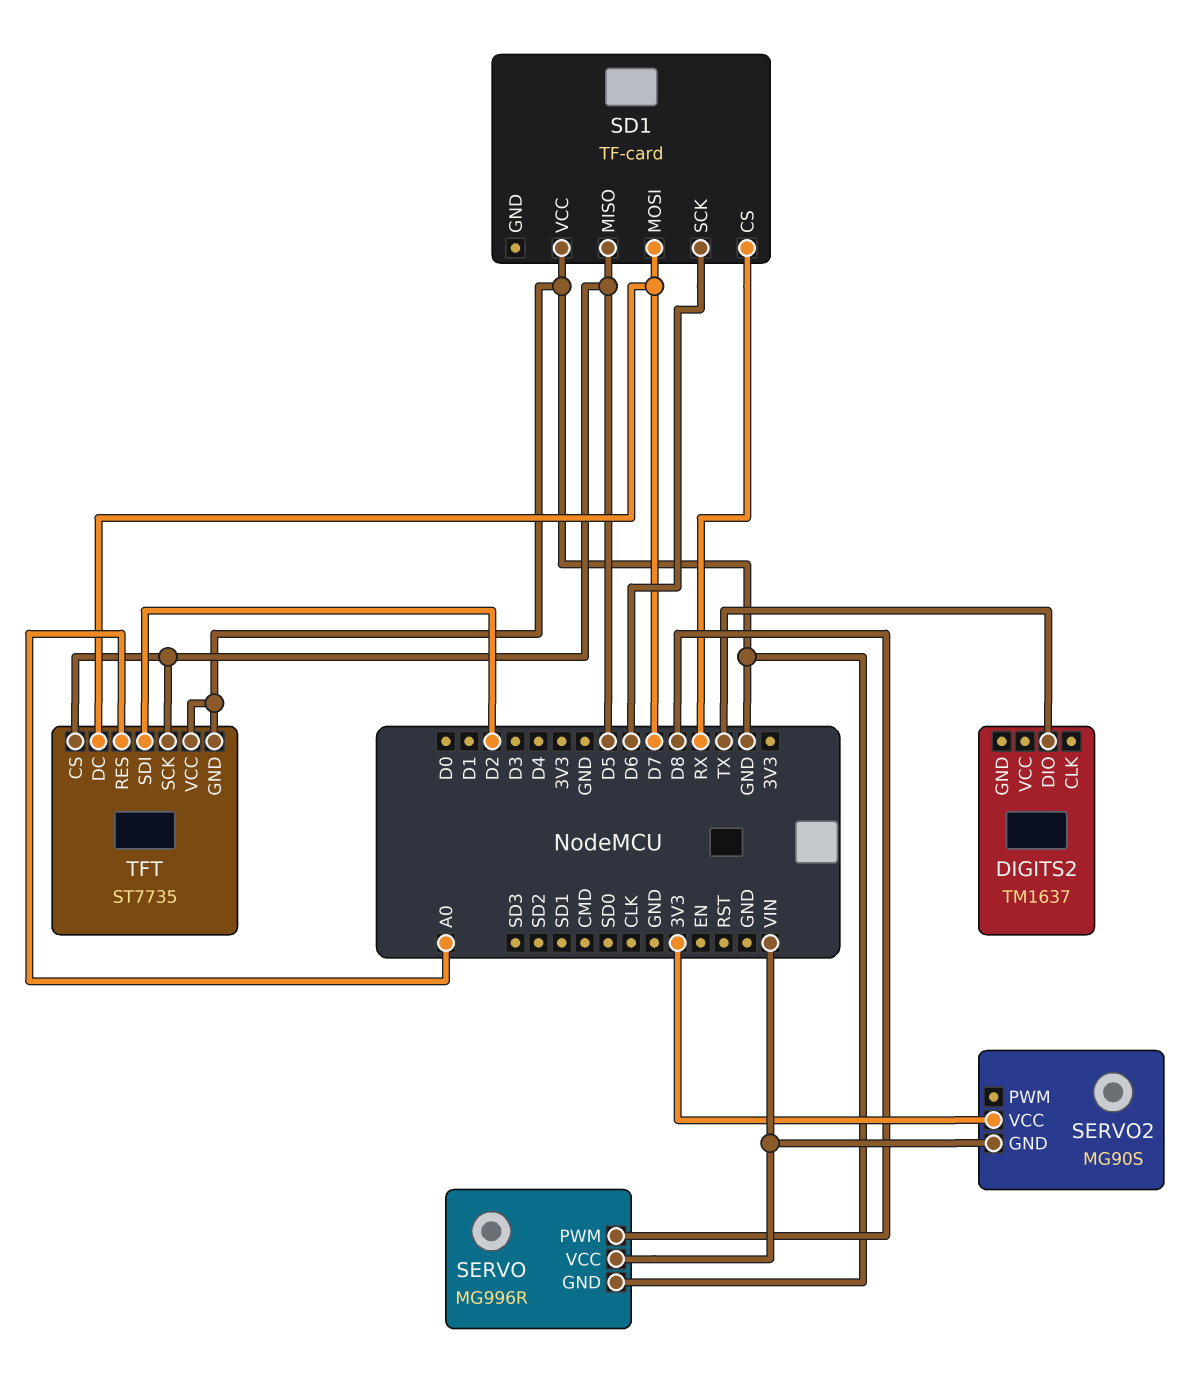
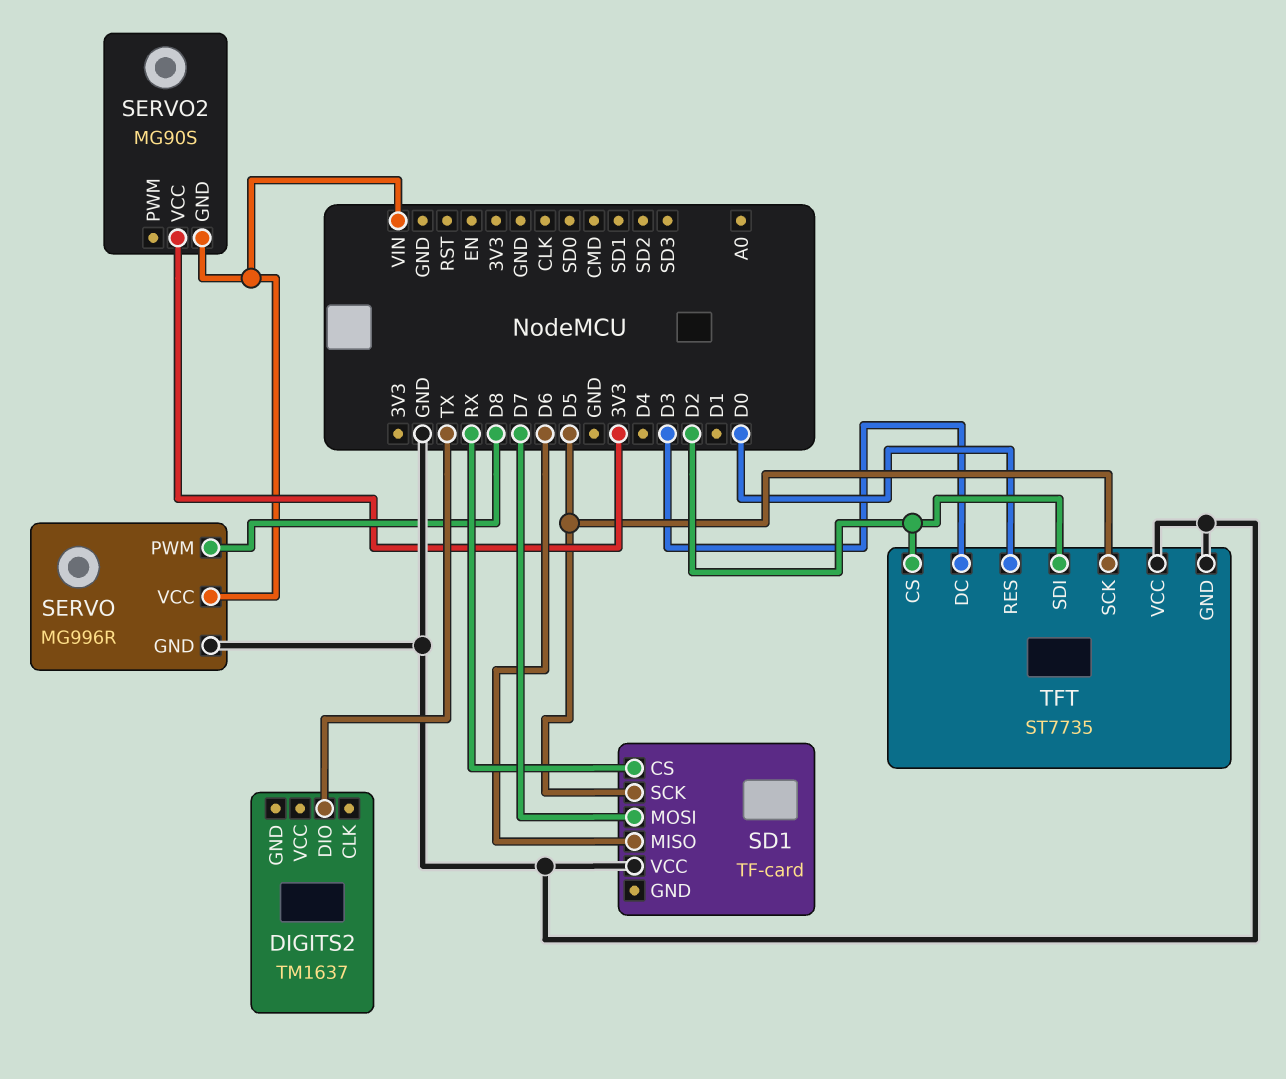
SD1 pin MISO: D5 -> D6
SD1 pin SCK: D6 -> D5
TFT pin CS: D5 -> D2
TFT pin DC: D7 -> D3
TFT pin RES: A0 -> D0

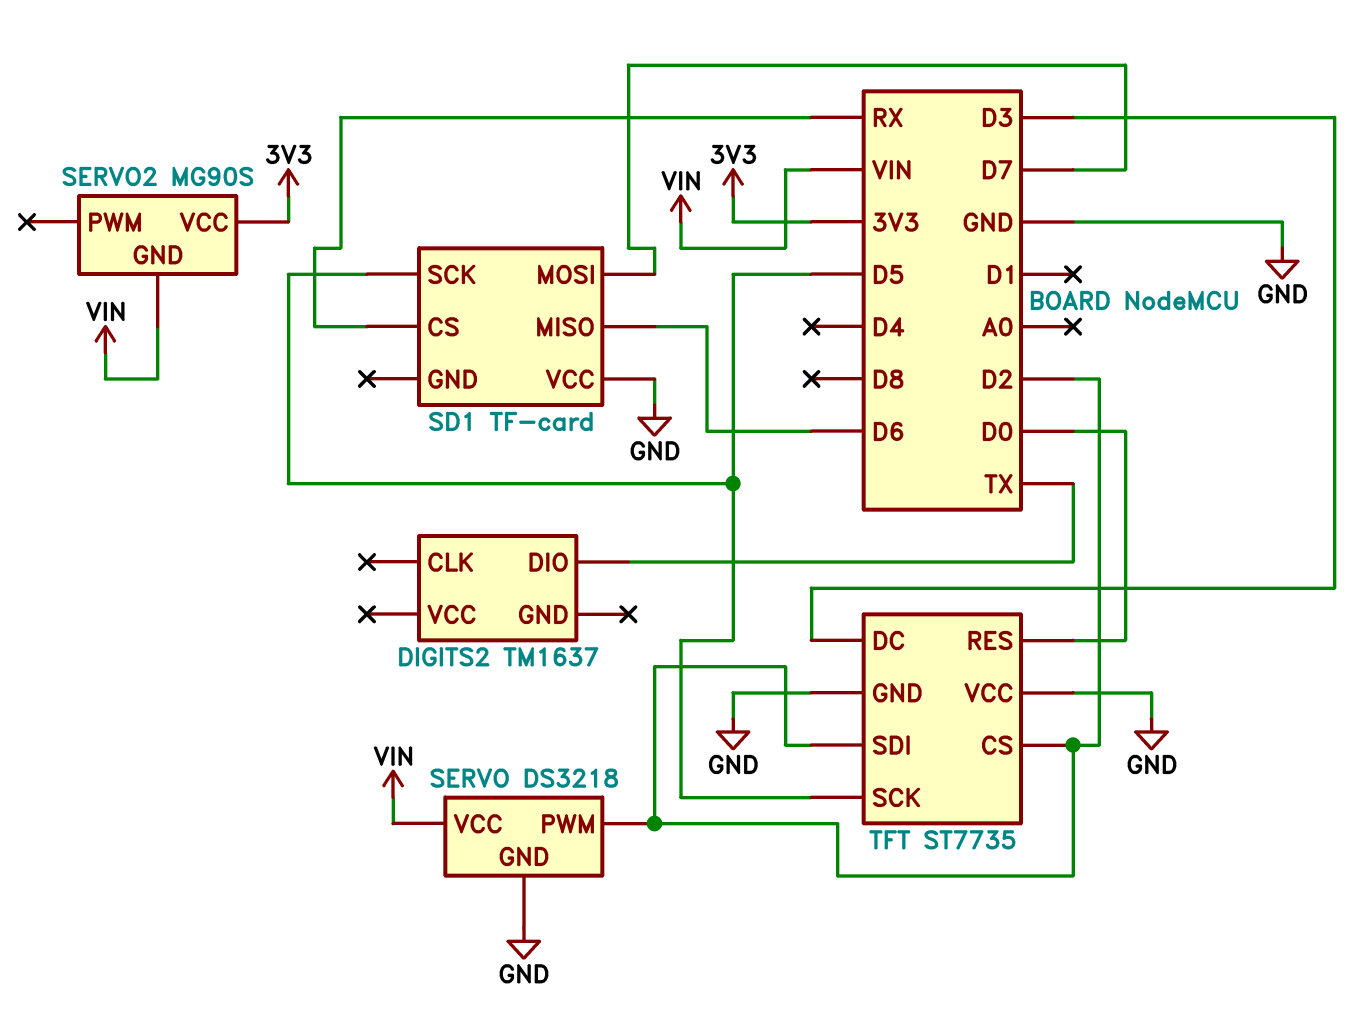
SERVO: MG996R -> DS3218
SERVO pin PWM: D8 -> D2

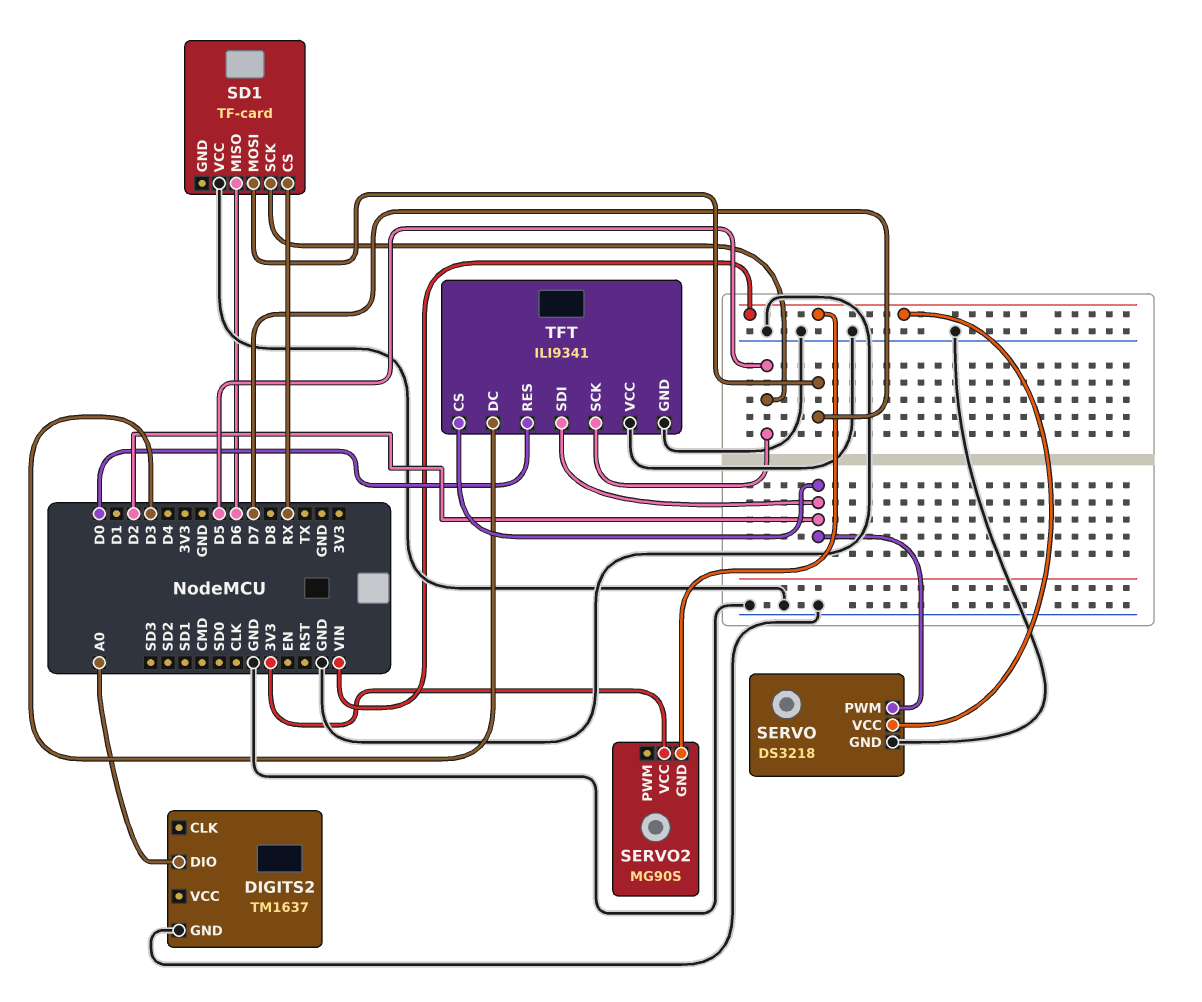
DIGITS2 pin DIO: TX -> A0
DIGITS2 pin GND: none -> GND
TFT: ST7735 -> ILI9341

